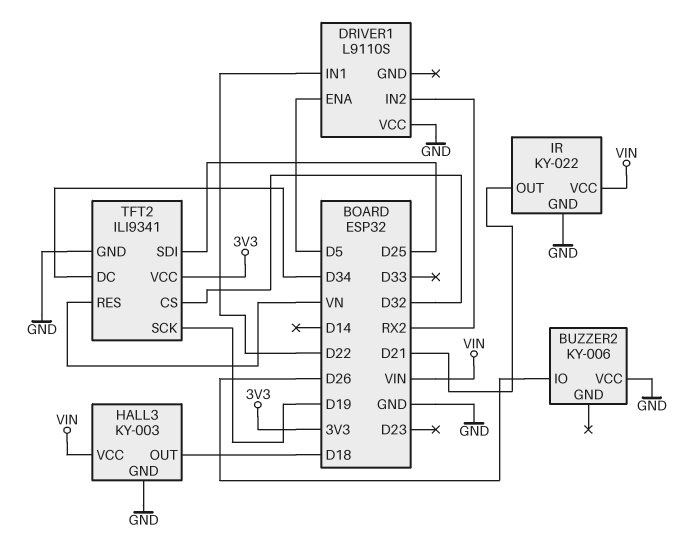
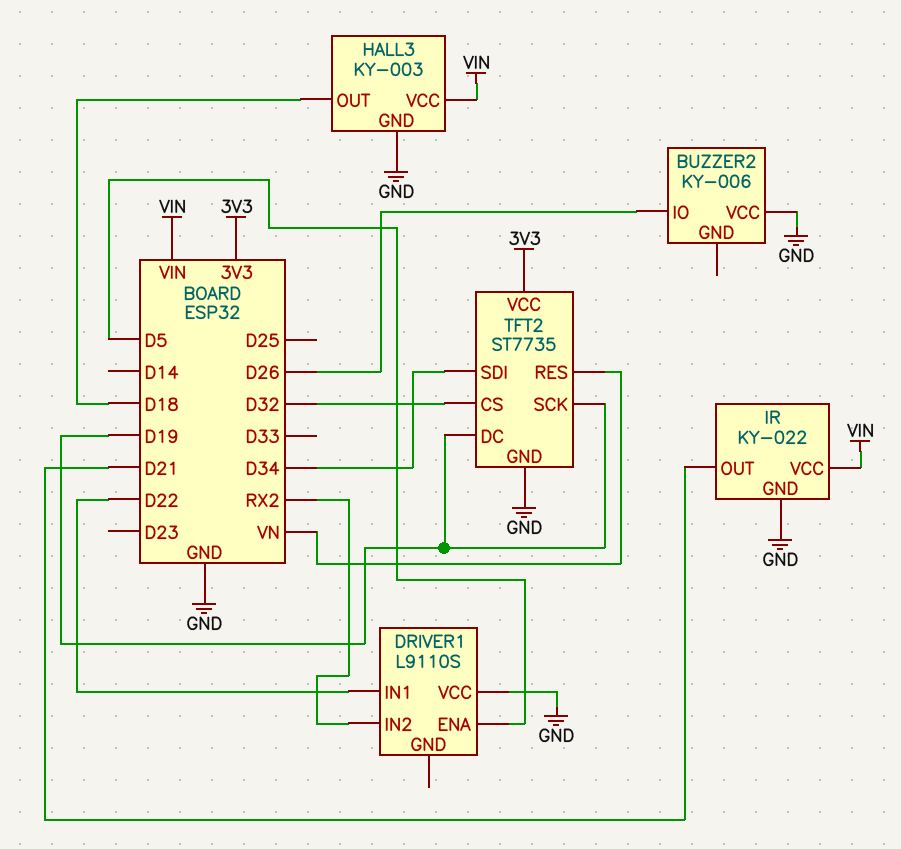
TFT2: ILI9341 -> ST7735
TFT2 pin DC: D34 -> D19
TFT2 pin SDI: D25 -> D34

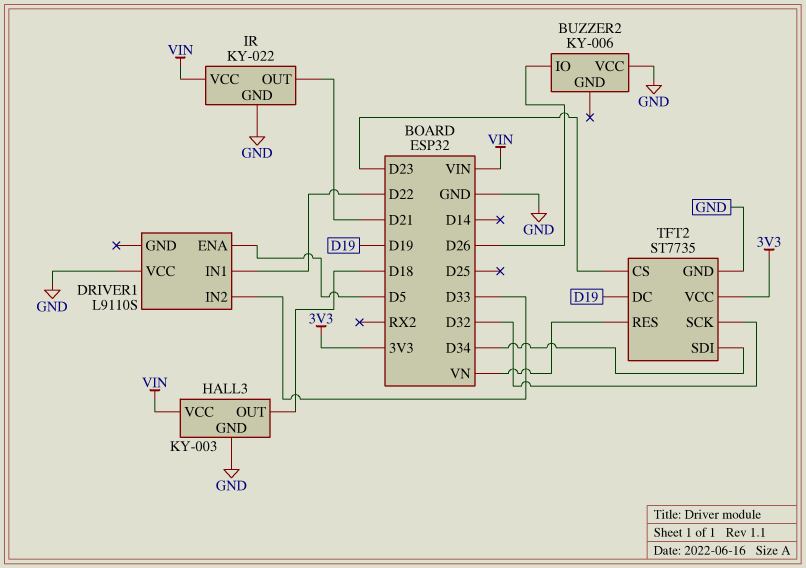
DRIVER1 pin IN2: RX2 -> D33
TFT2 pin CS: D32 -> D23
TFT2 pin SCK: D19 -> D32

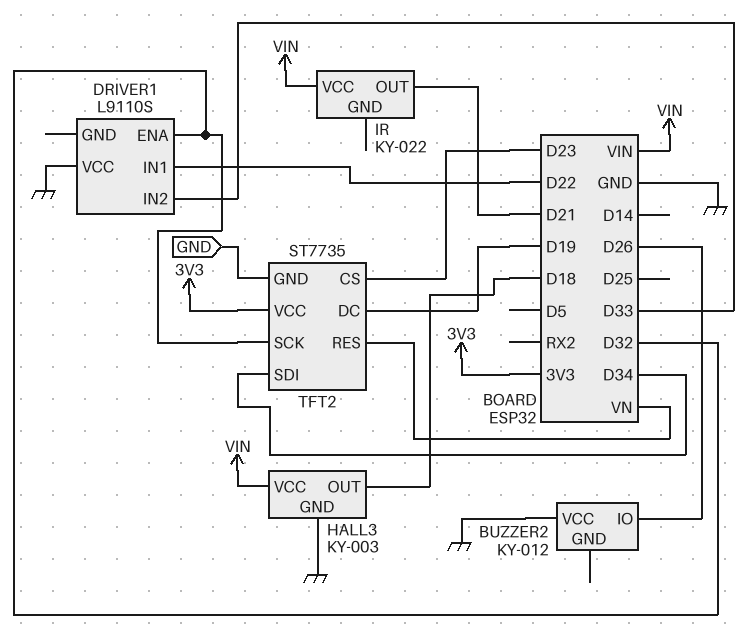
BUZZER2: KY-006 -> KY-012
DRIVER1 pin ENA: D5 -> D32
IR pin GND: GND -> none

